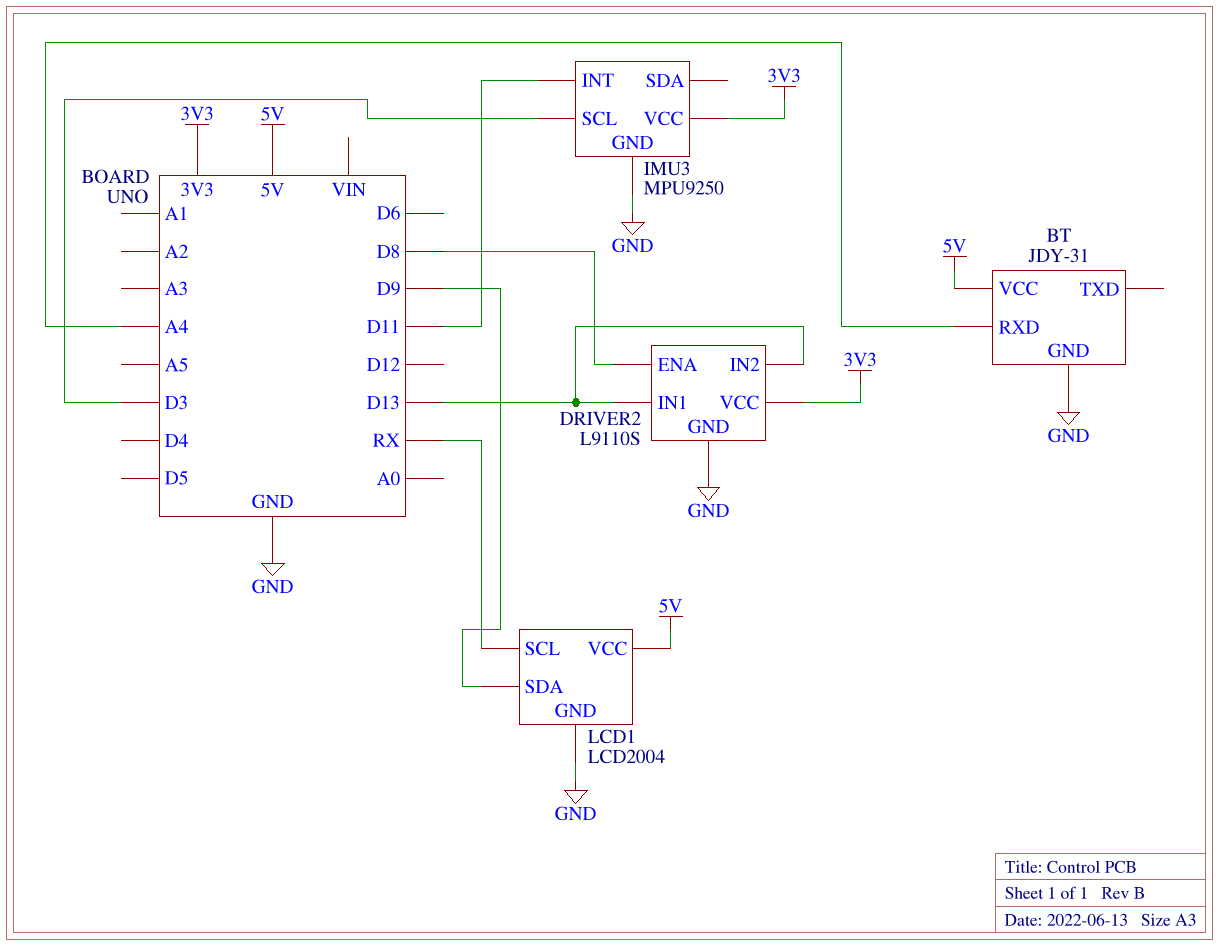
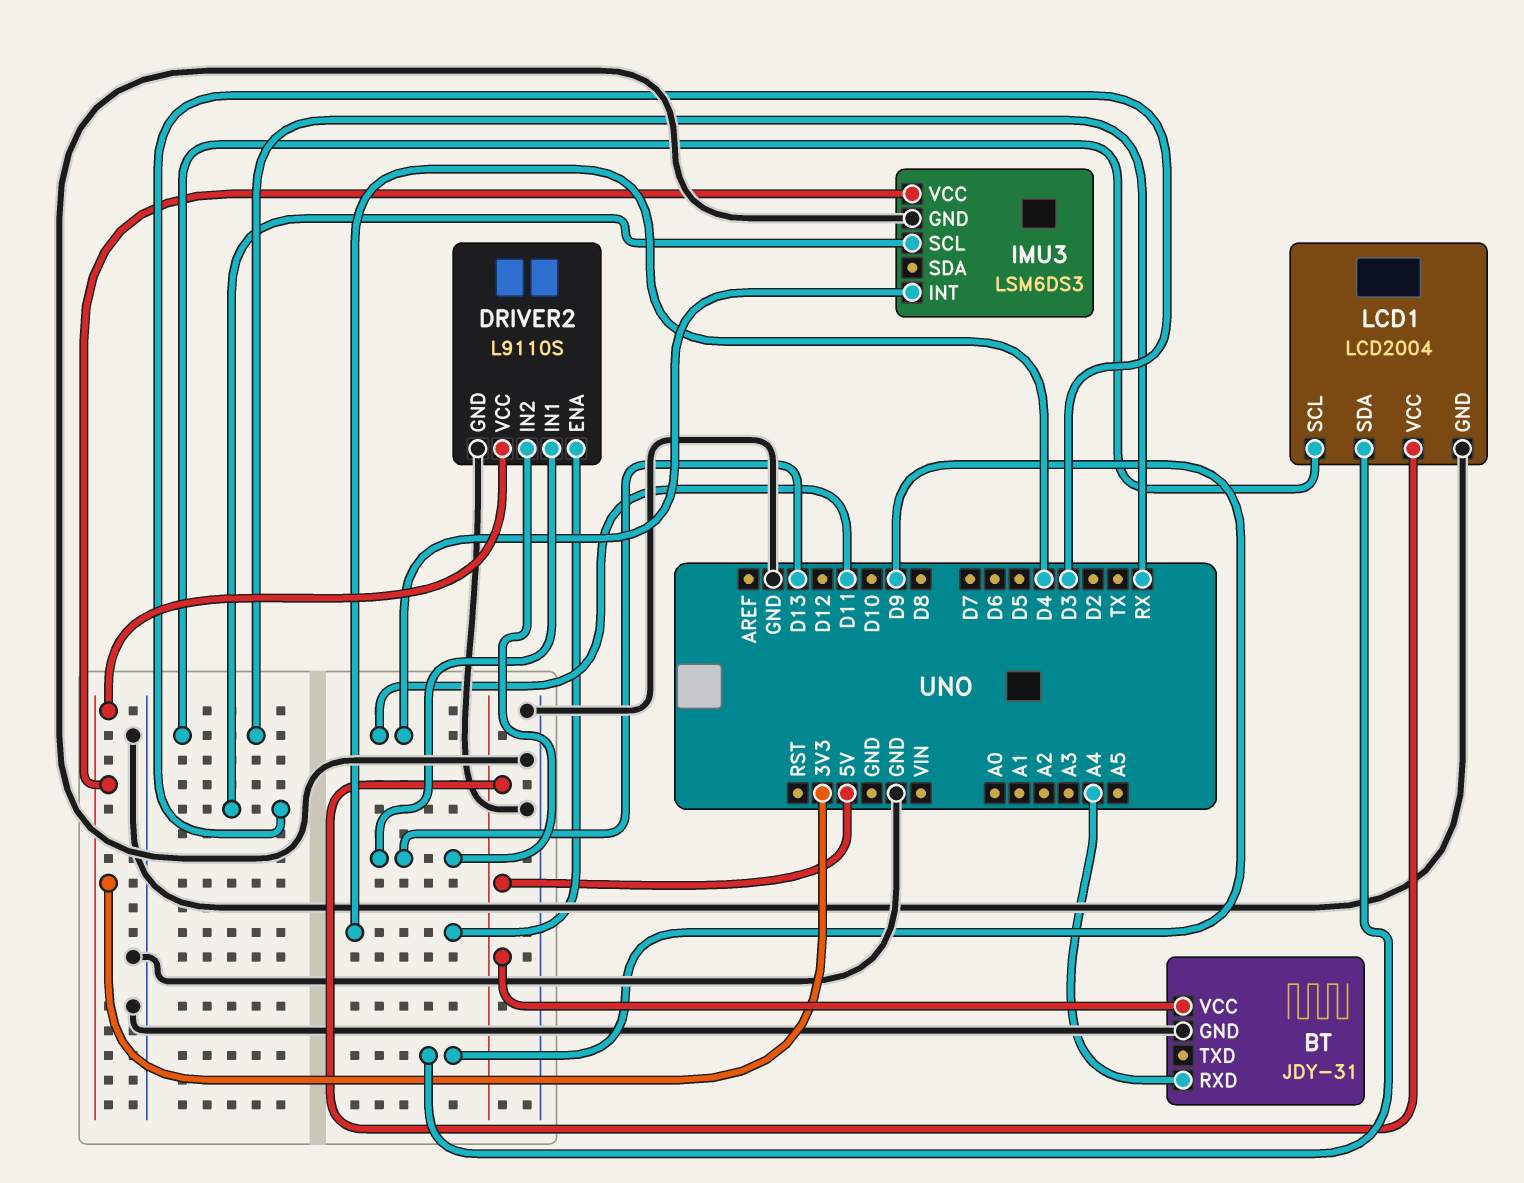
DRIVER2 pin ENA: D8 -> D4
IMU3: MPU9250 -> LSM6DS3

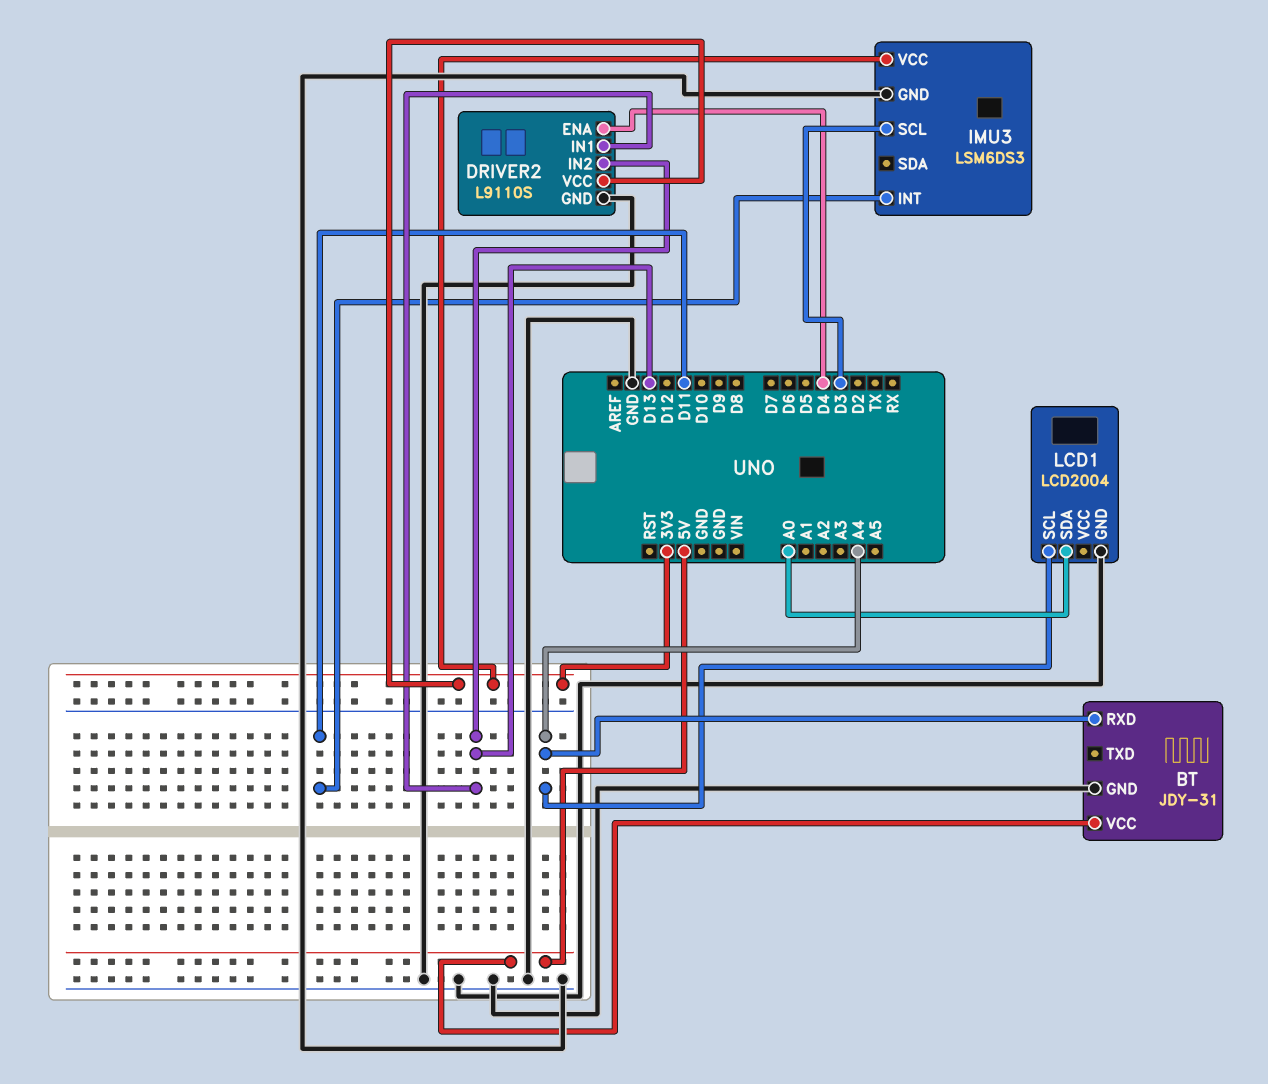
LCD1 pin SCL: RX -> A4
LCD1 pin SDA: D9 -> A0
LCD1 pin VCC: 5V -> none

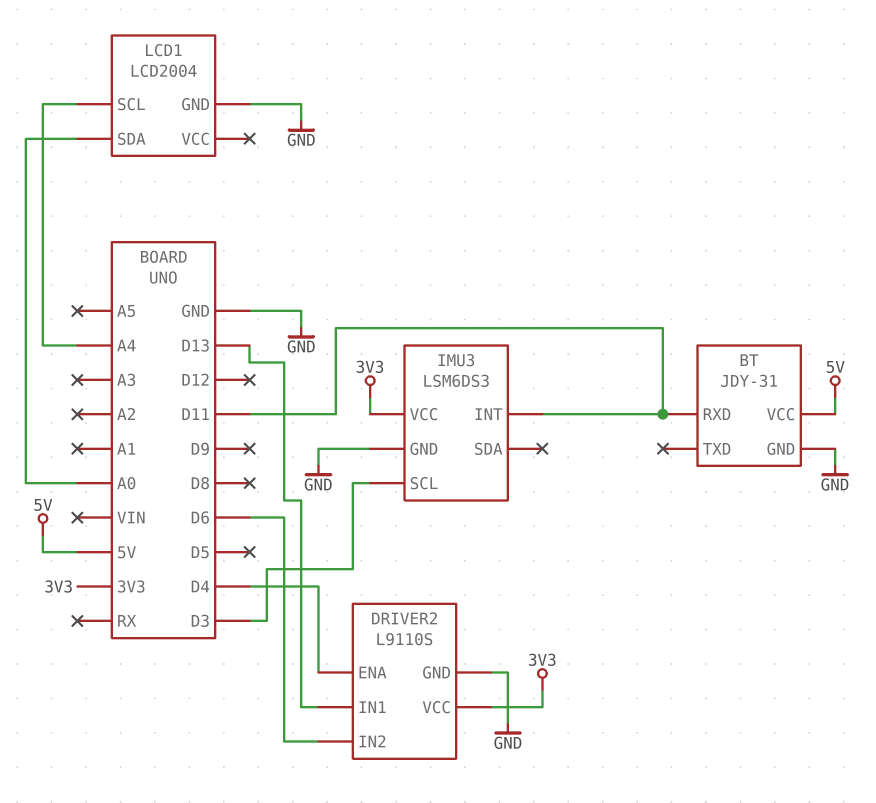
BT pin RXD: A4 -> D11
DRIVER2 pin IN2: D13 -> D6

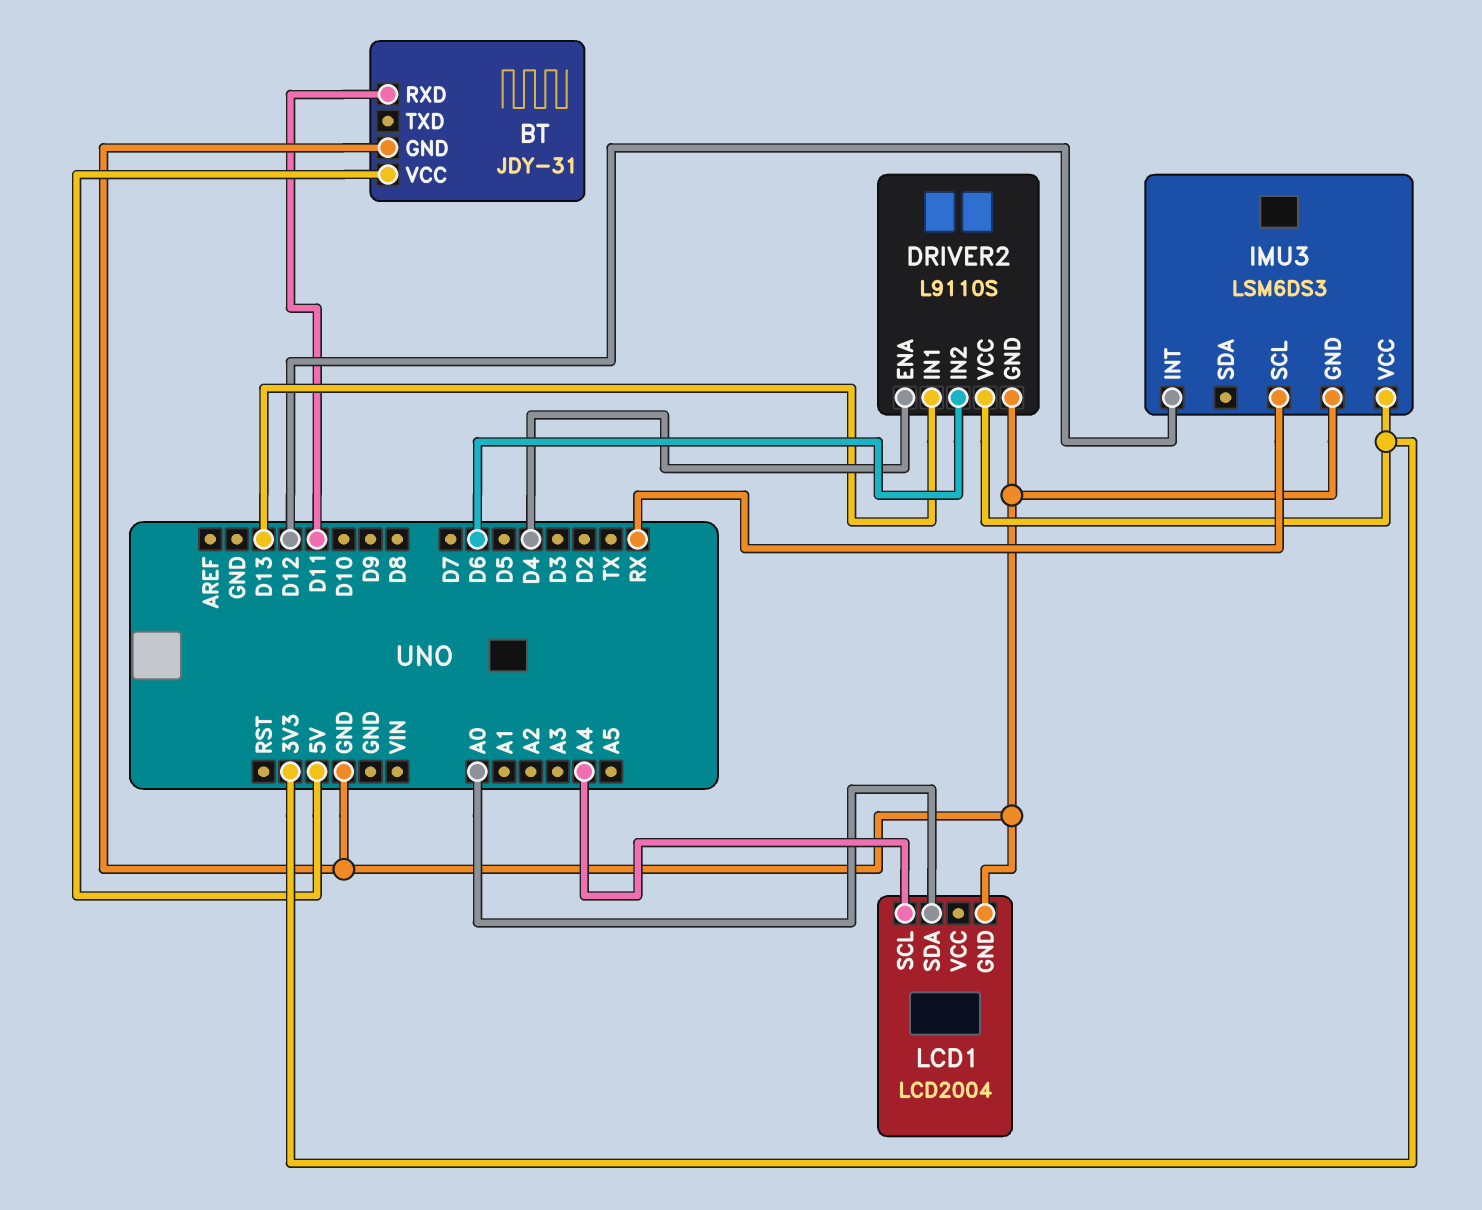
IMU3 pin INT: D11 -> D12
IMU3 pin SCL: D3 -> RX

